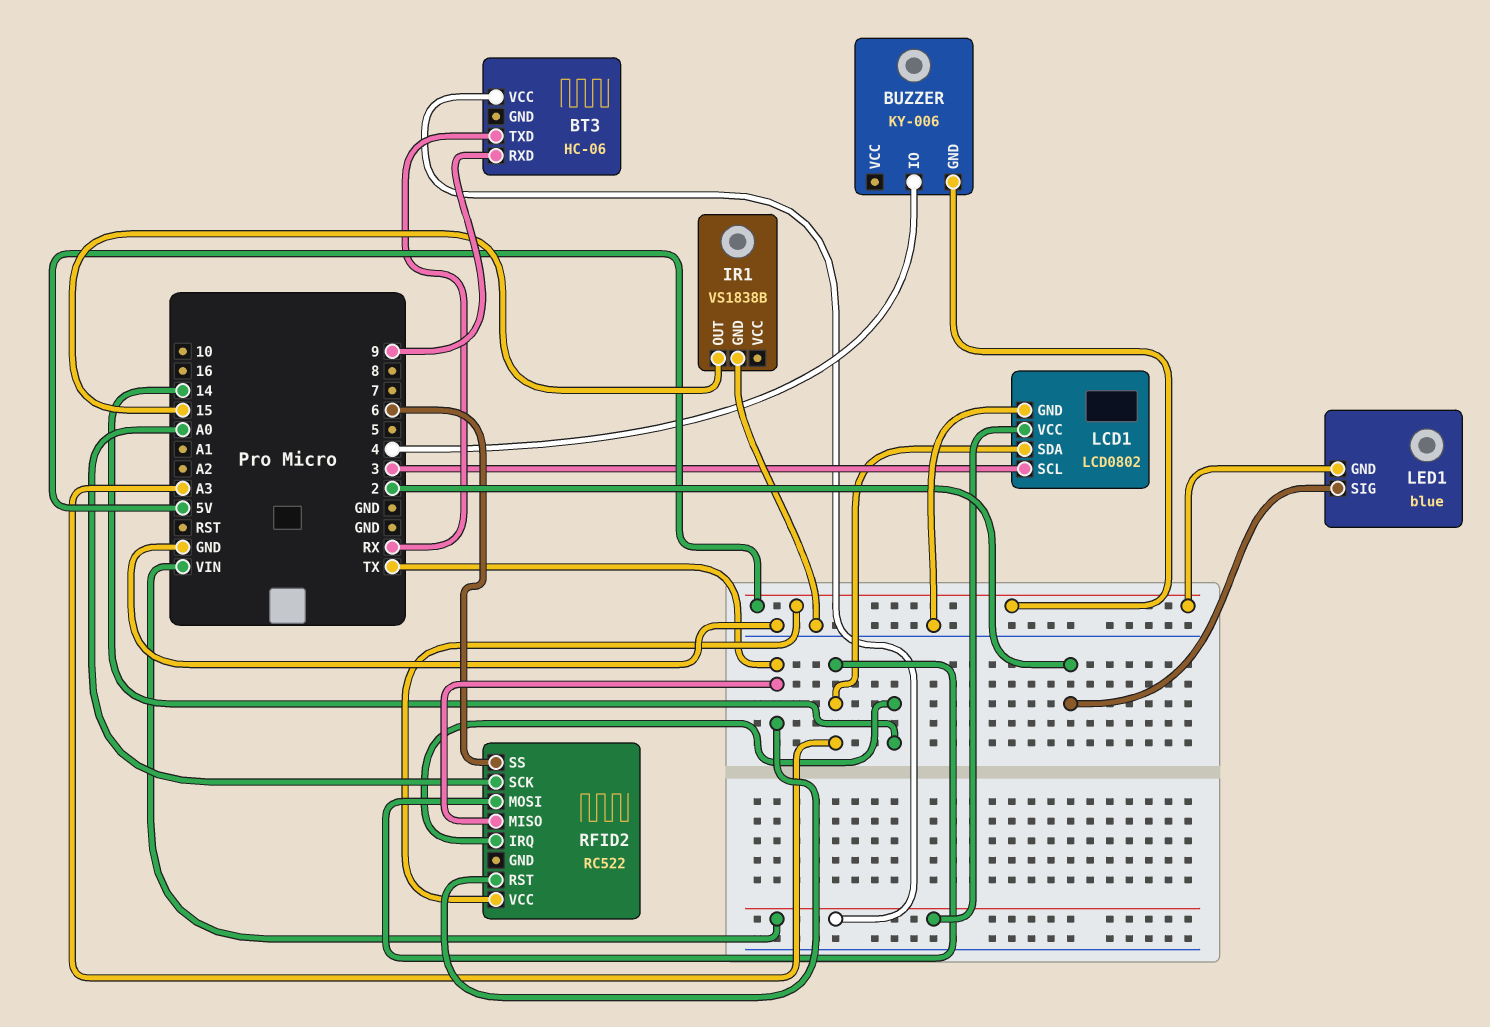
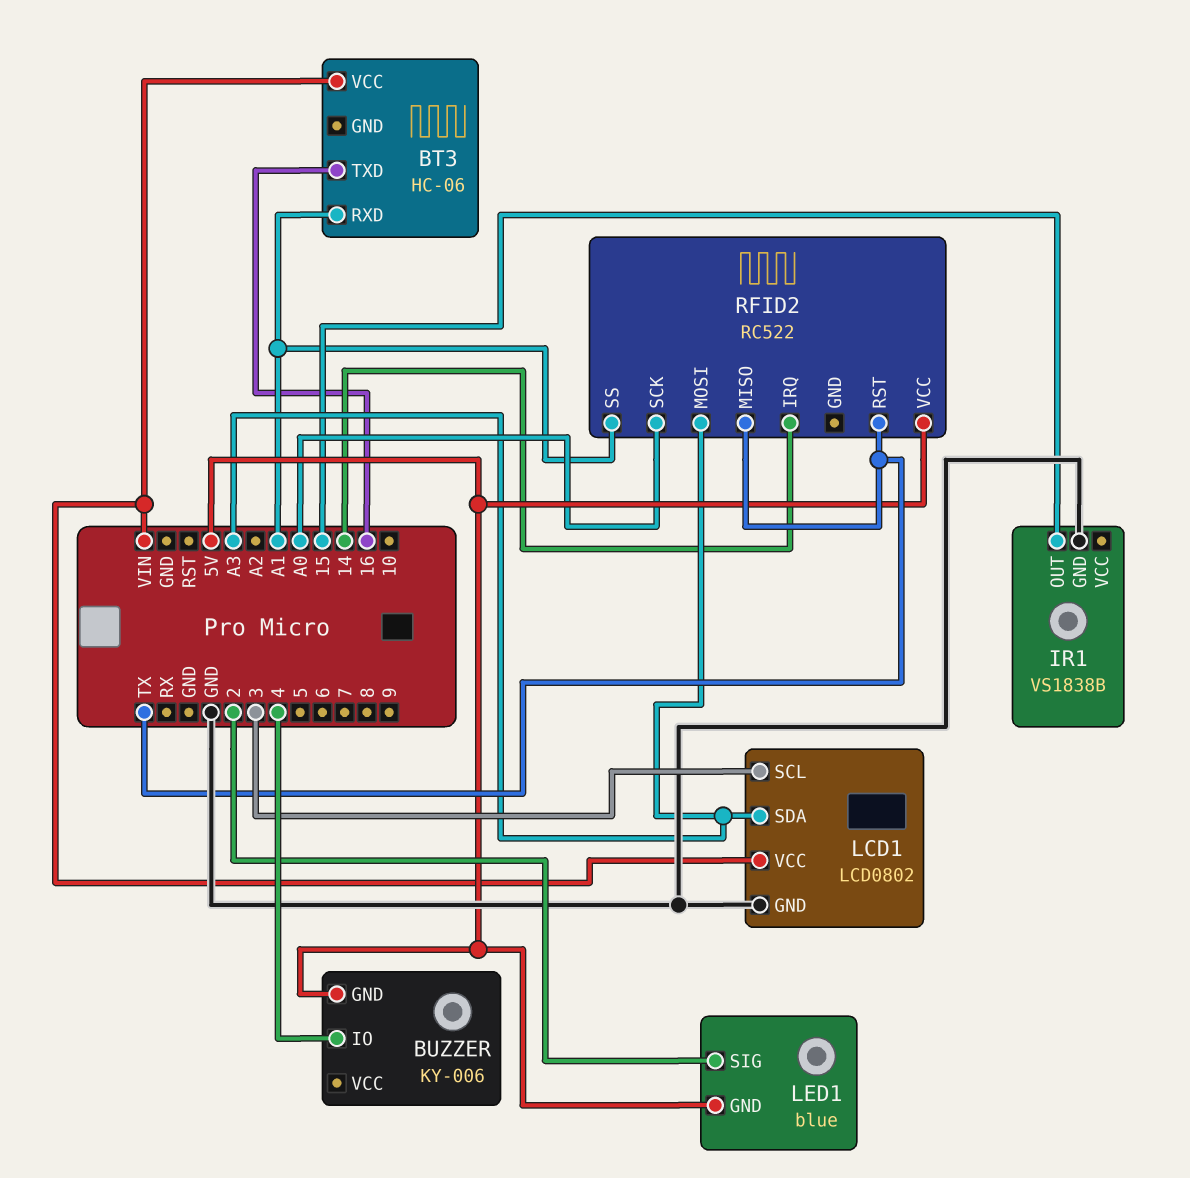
BT3 pin RXD: 9 -> A1
BT3 pin TXD: RX -> 16
RFID2 pin SS: 6 -> A1

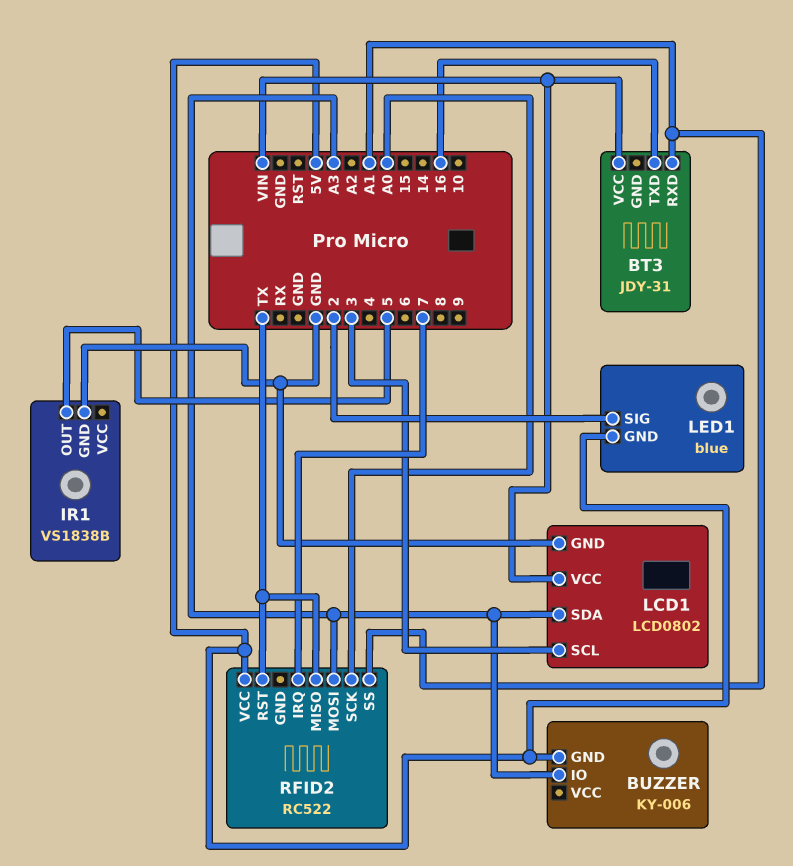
BT3: HC-06 -> JDY-31
BUZZER pin IO: 4 -> A3
IR1 pin OUT: 15 -> 5
RFID2 pin IRQ: 14 -> 7

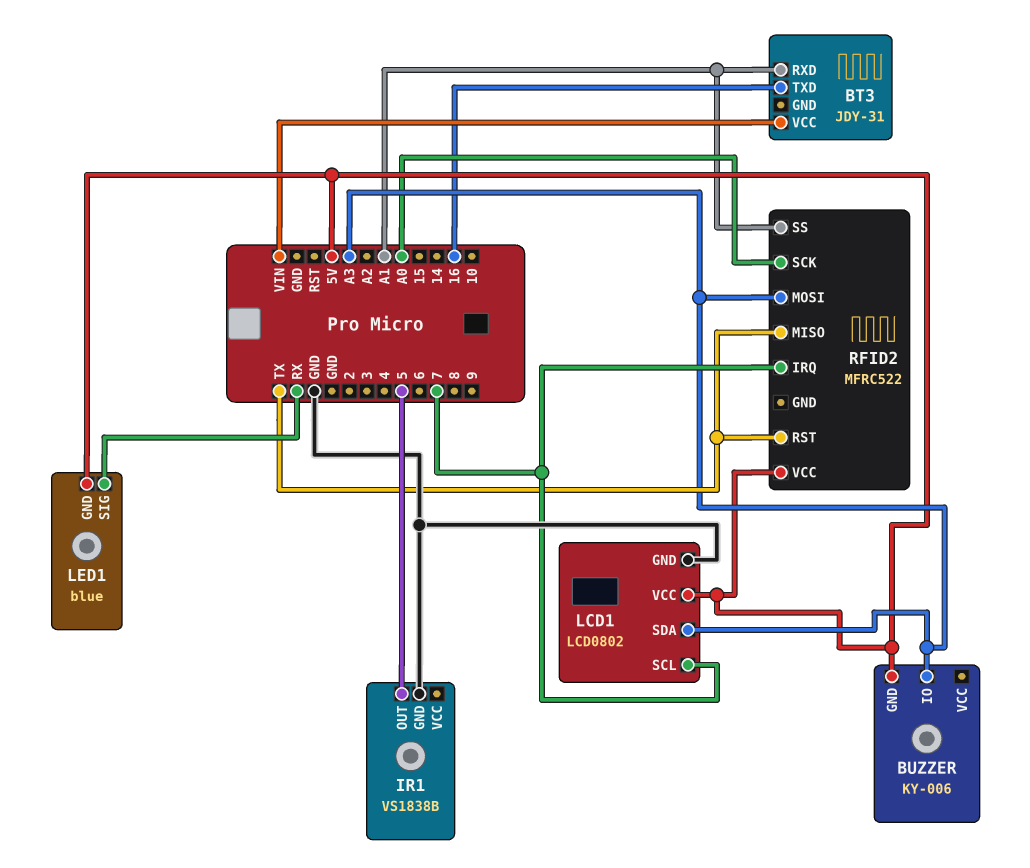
LCD1 pin SCL: 3 -> 7
LCD1 pin VCC: VIN -> 5V
LED1 pin SIG: 2 -> RX
RFID2: RC522 -> MFRC522

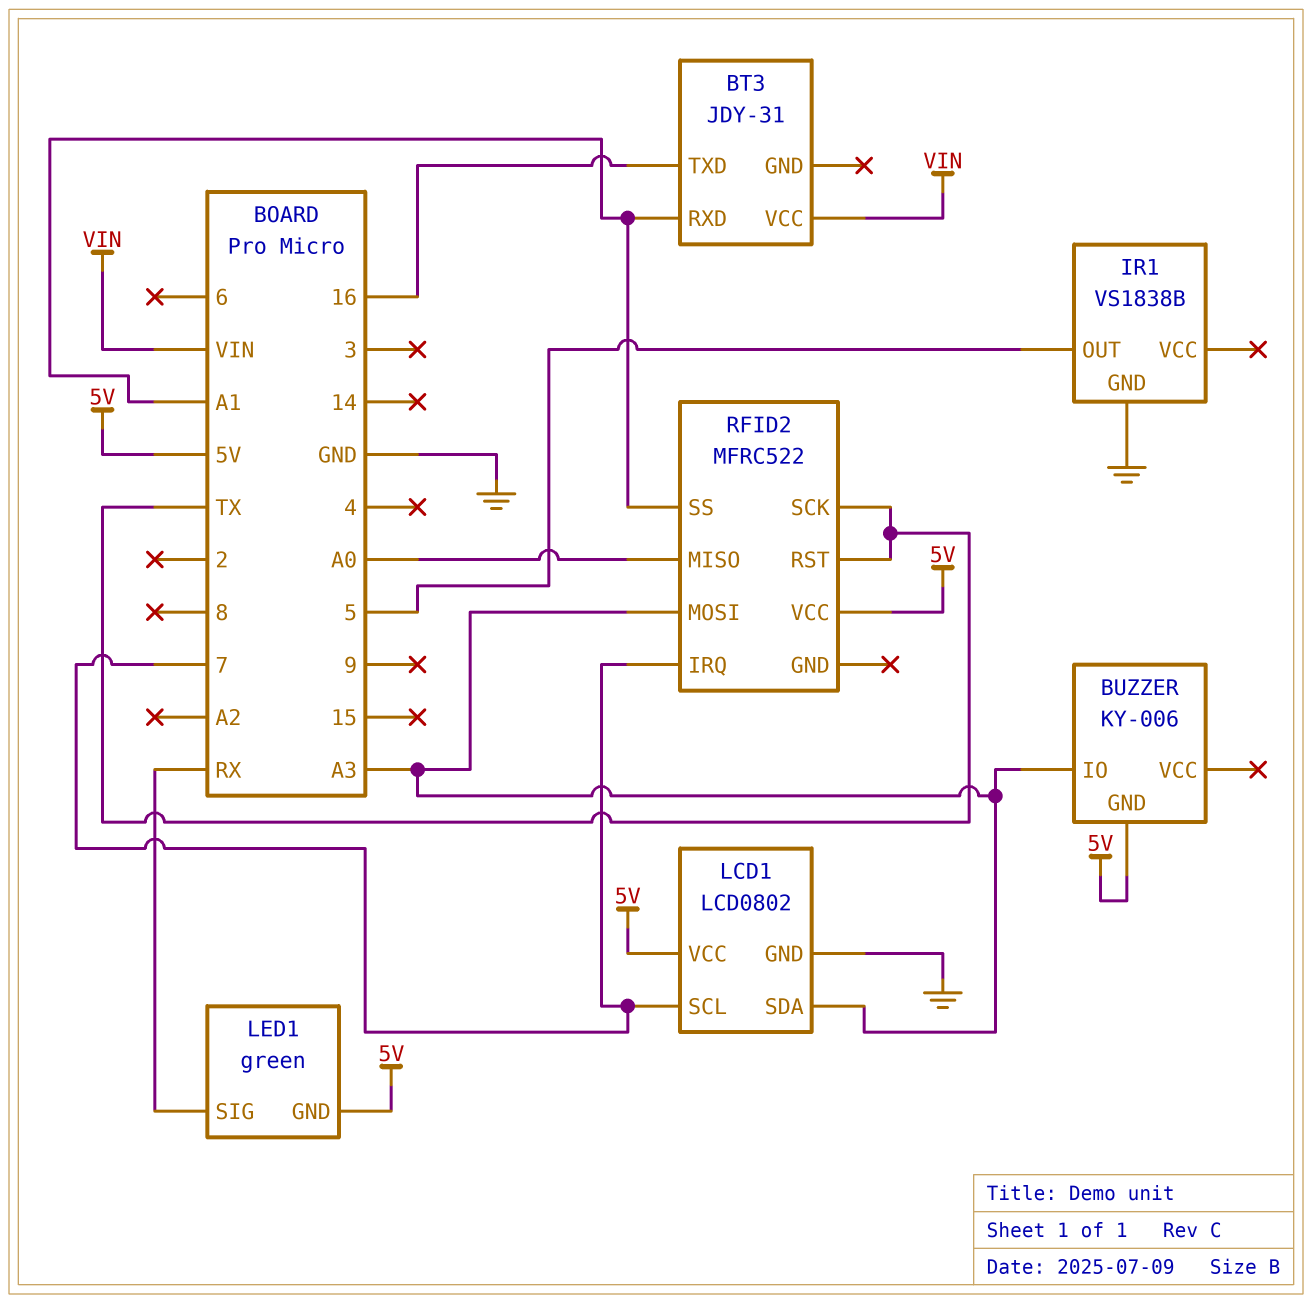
LED1: blue -> green
RFID2 pin MISO: TX -> A0
RFID2 pin SCK: A0 -> TX

